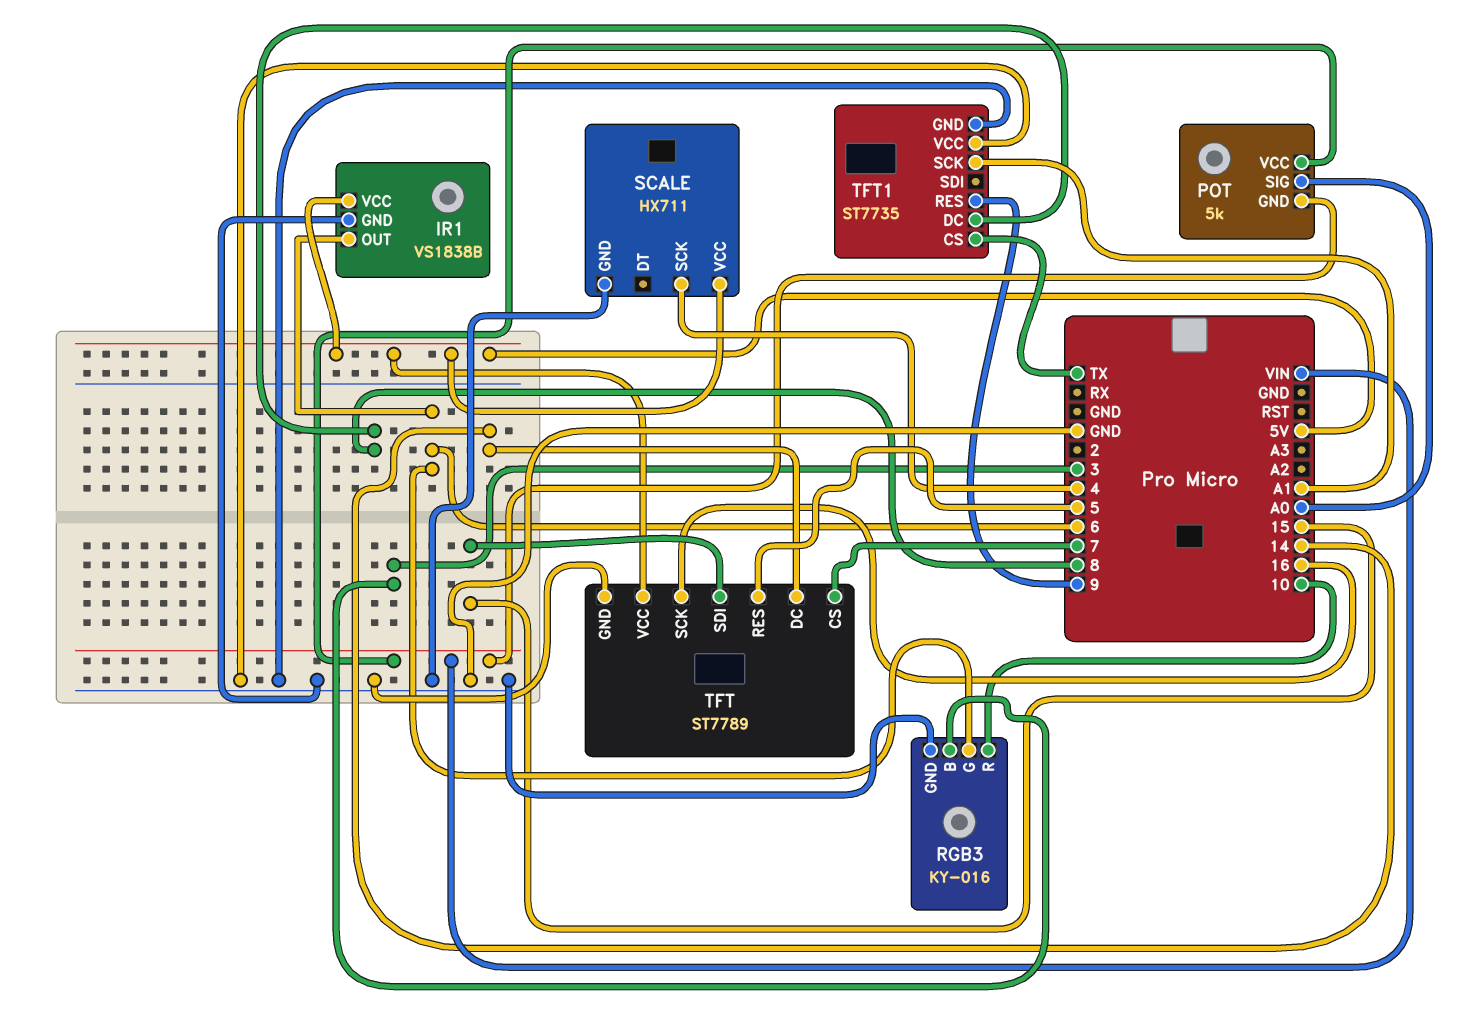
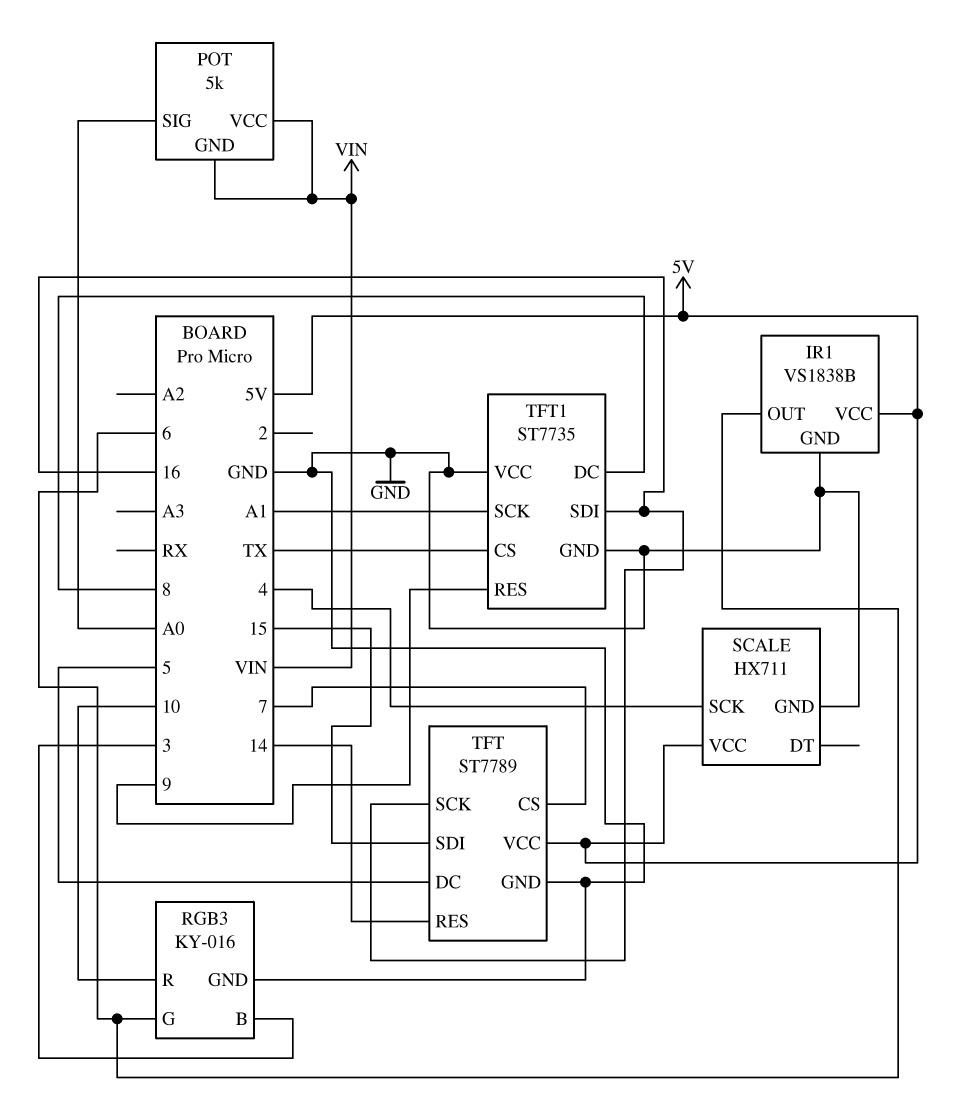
TFT pin DC: 14 -> 5
TFT pin RES: 5 -> 14
TFT1 pin SDI: none -> 16

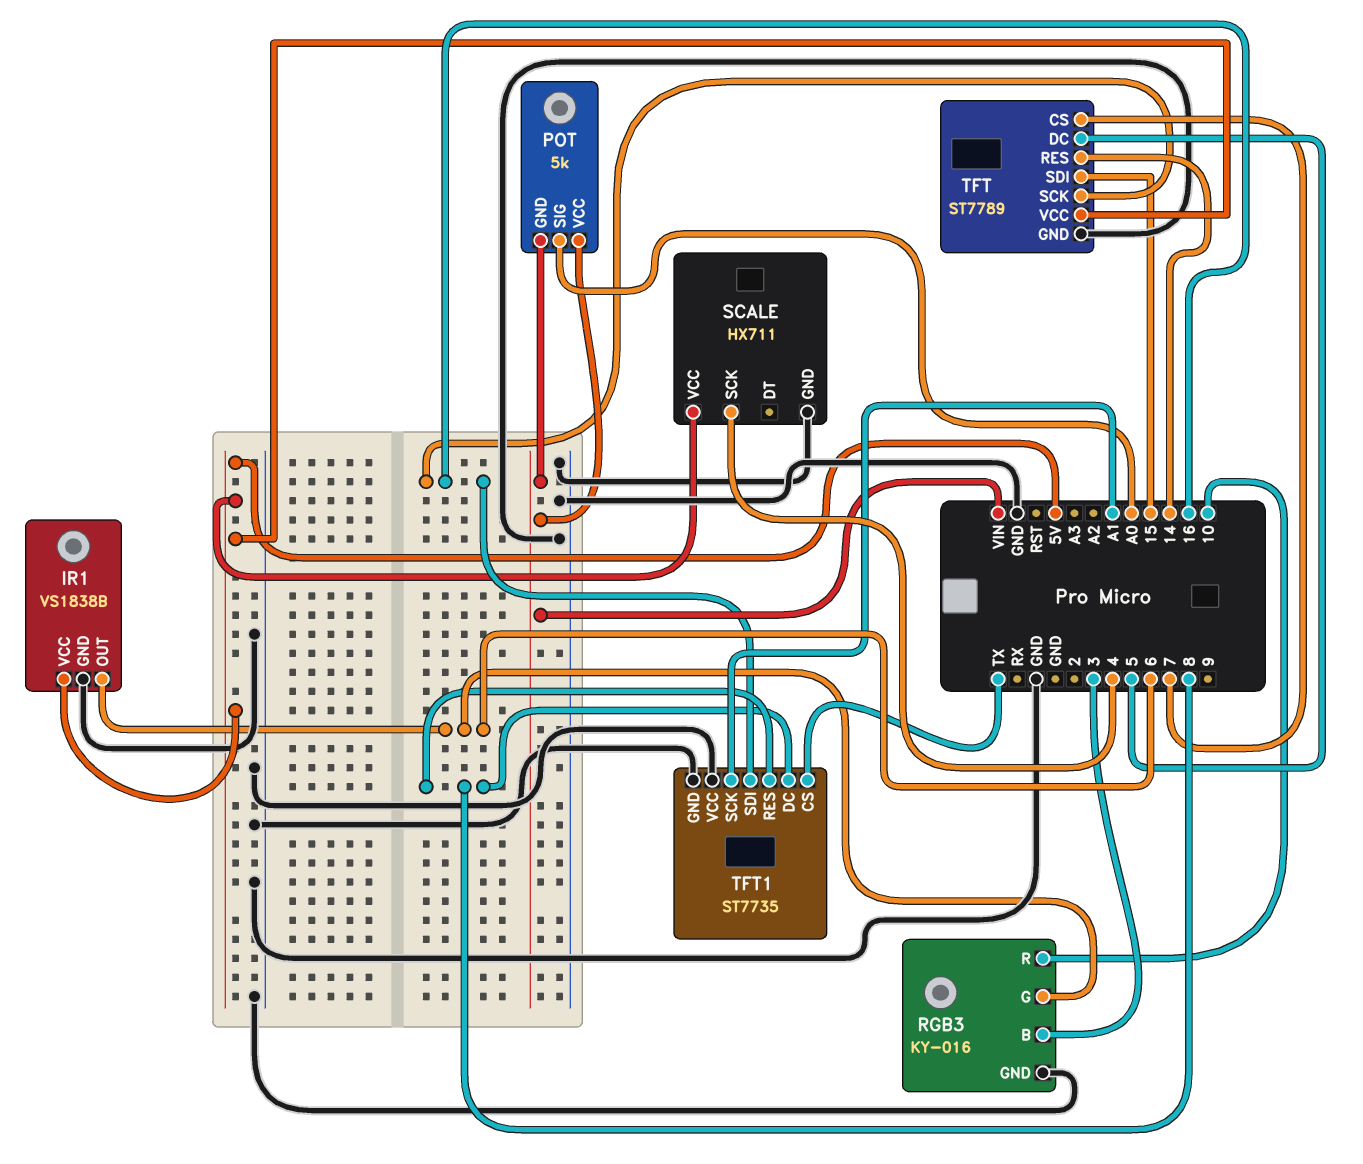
TFT1 pin RES: 9 -> 8

